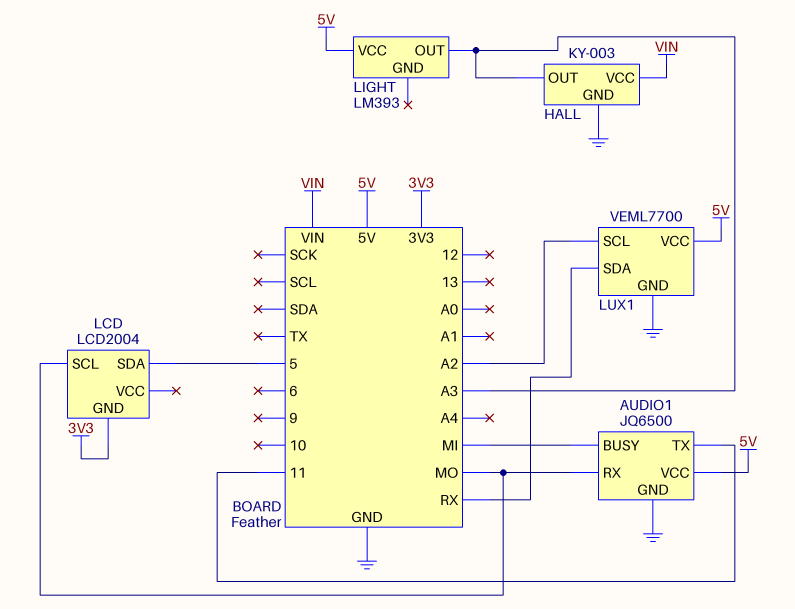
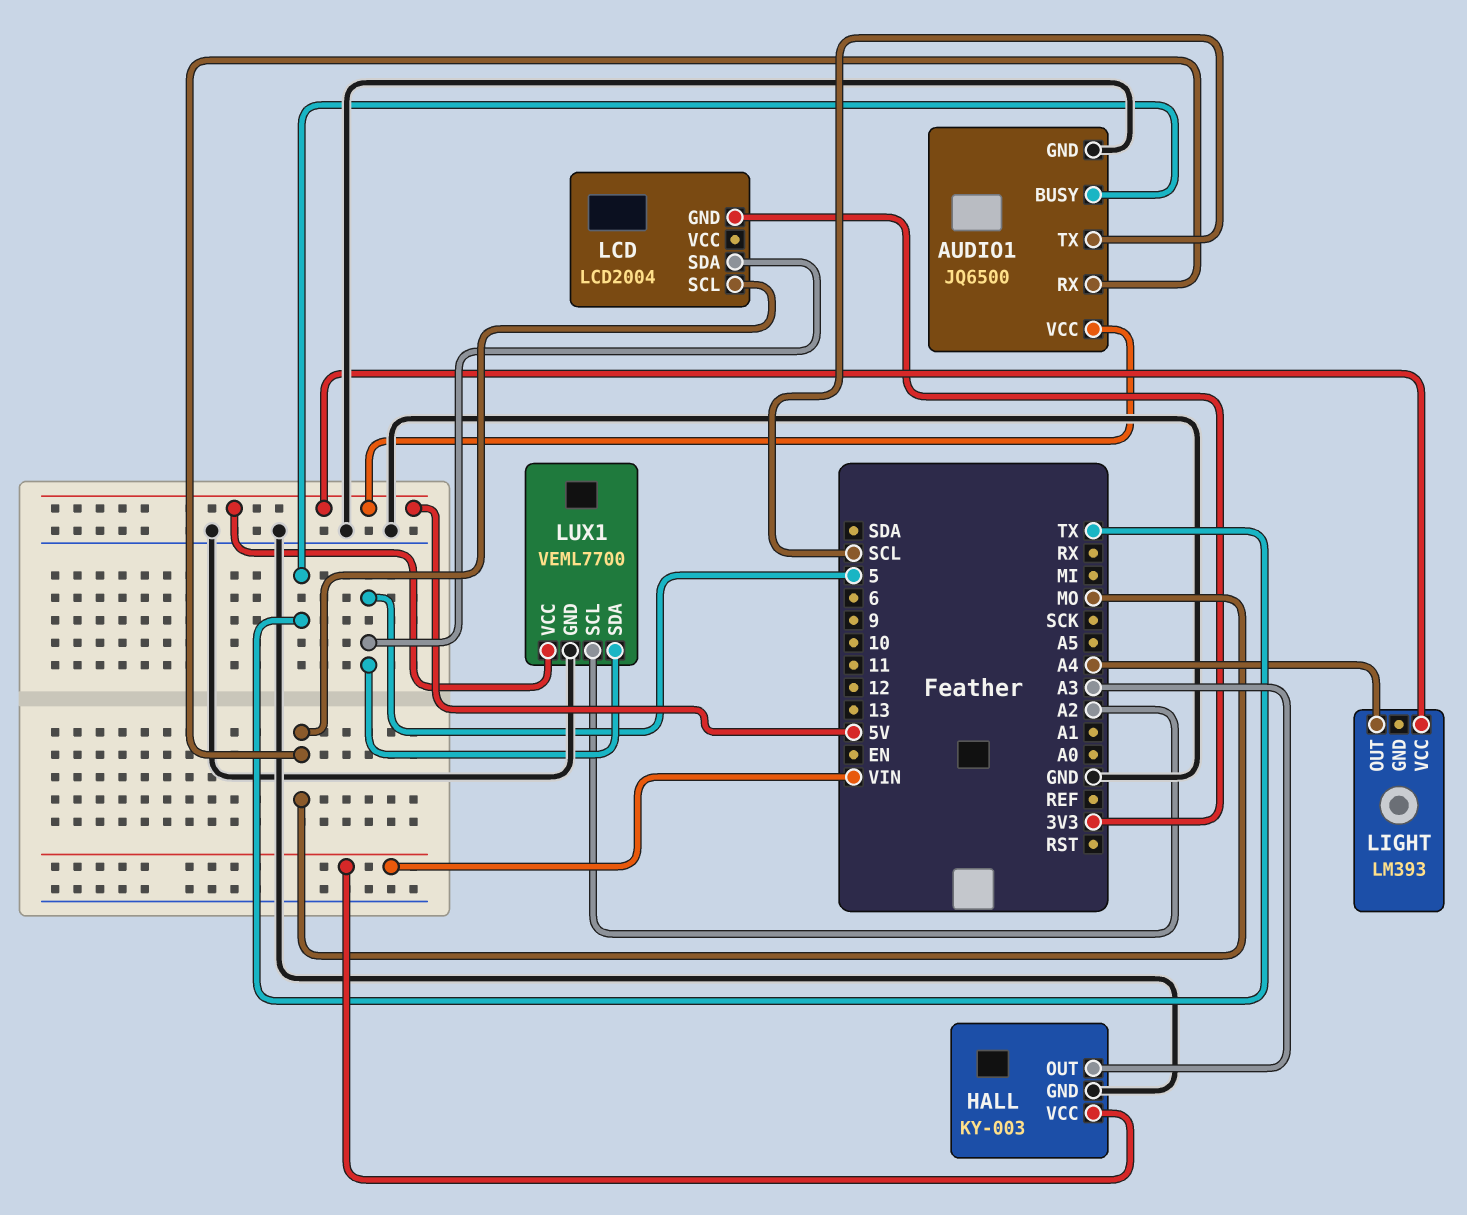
AUDIO1 pin BUSY: MI -> TX
AUDIO1 pin TX: 11 -> SCL
LIGHT pin OUT: A3 -> A4
LUX1 pin SDA: RX -> 5

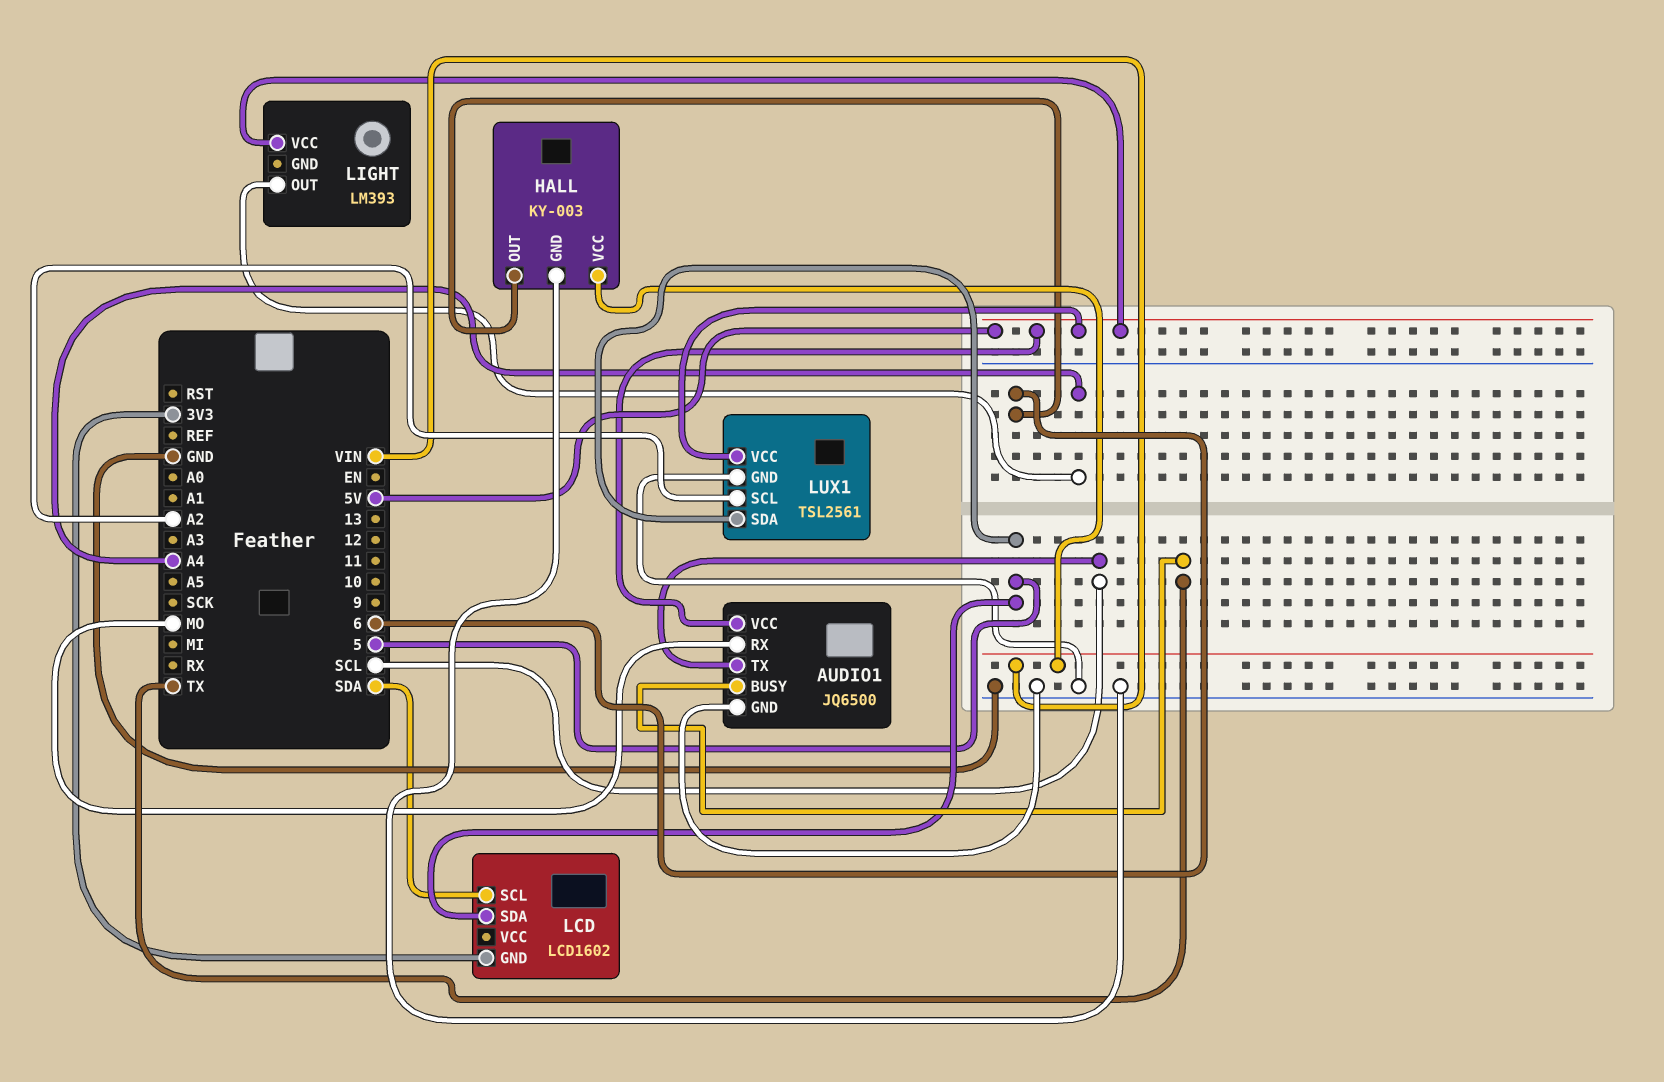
HALL pin OUT: A3 -> 6
LCD: LCD2004 -> LCD1602
LCD pin SCL: MO -> SDA
LUX1: VEML7700 -> TSL2561

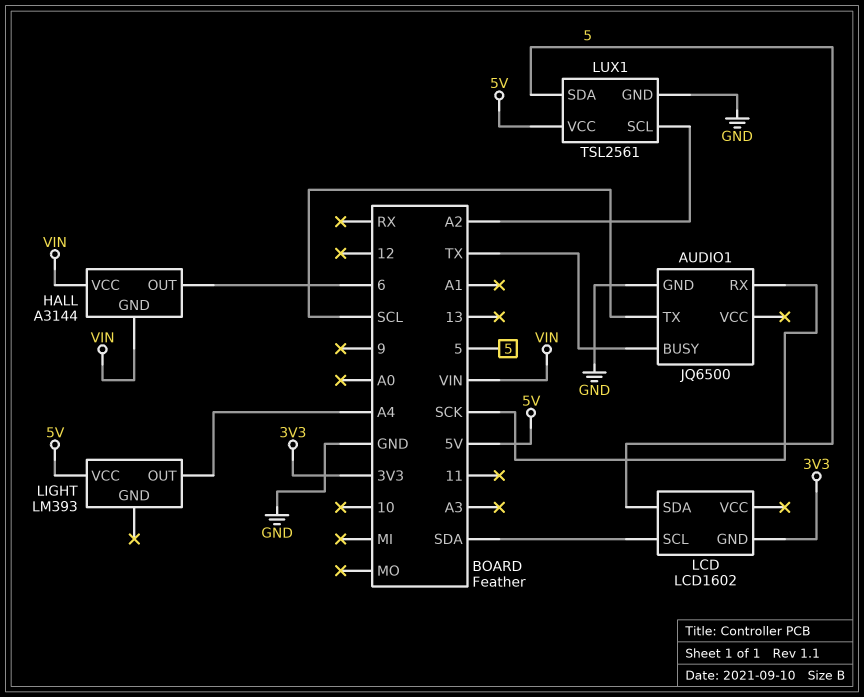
AUDIO1 pin RX: MO -> SCK
AUDIO1 pin VCC: 5V -> none
HALL: KY-003 -> A3144
HALL pin GND: GND -> VIN

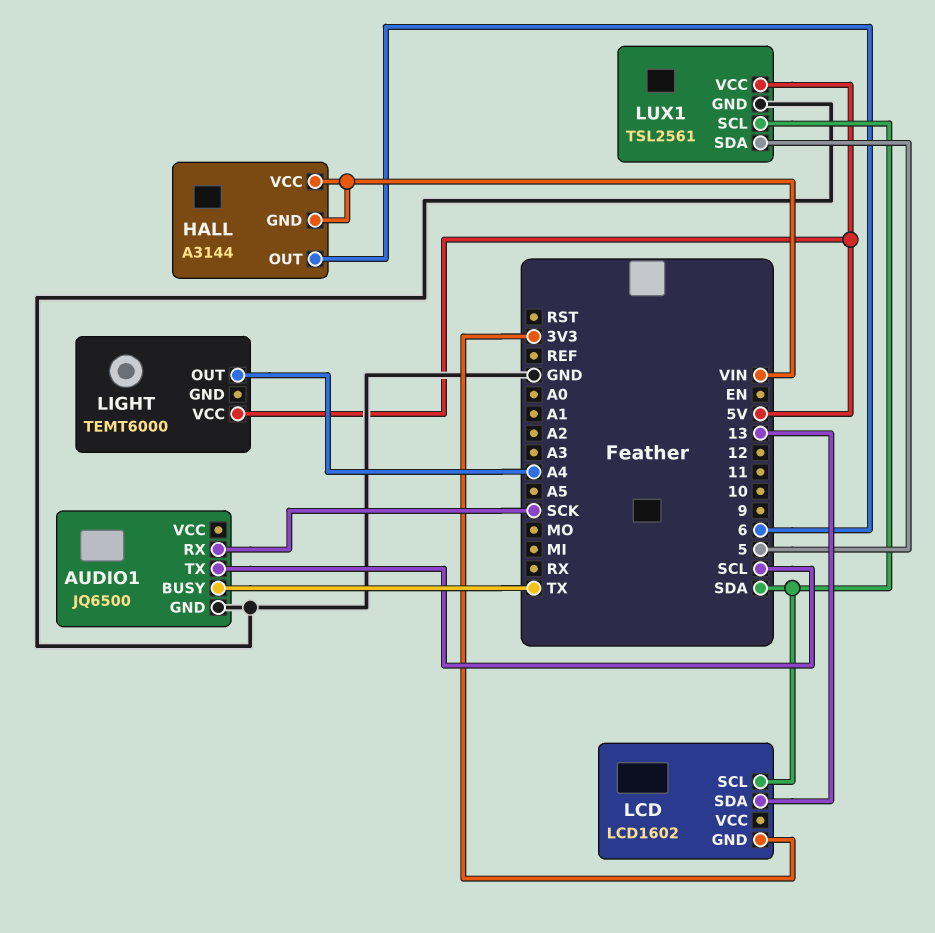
LCD pin SDA: 5 -> 13
LIGHT: LM393 -> TEMT6000
LUX1 pin SCL: A2 -> SDA

